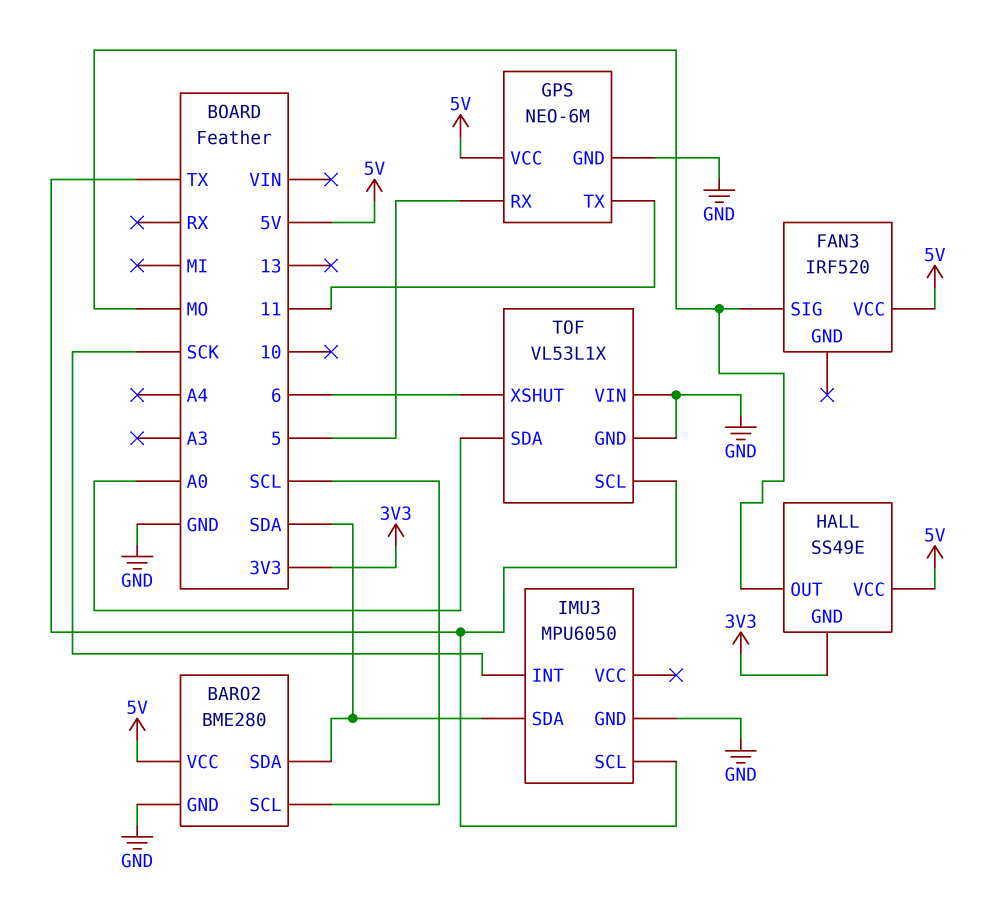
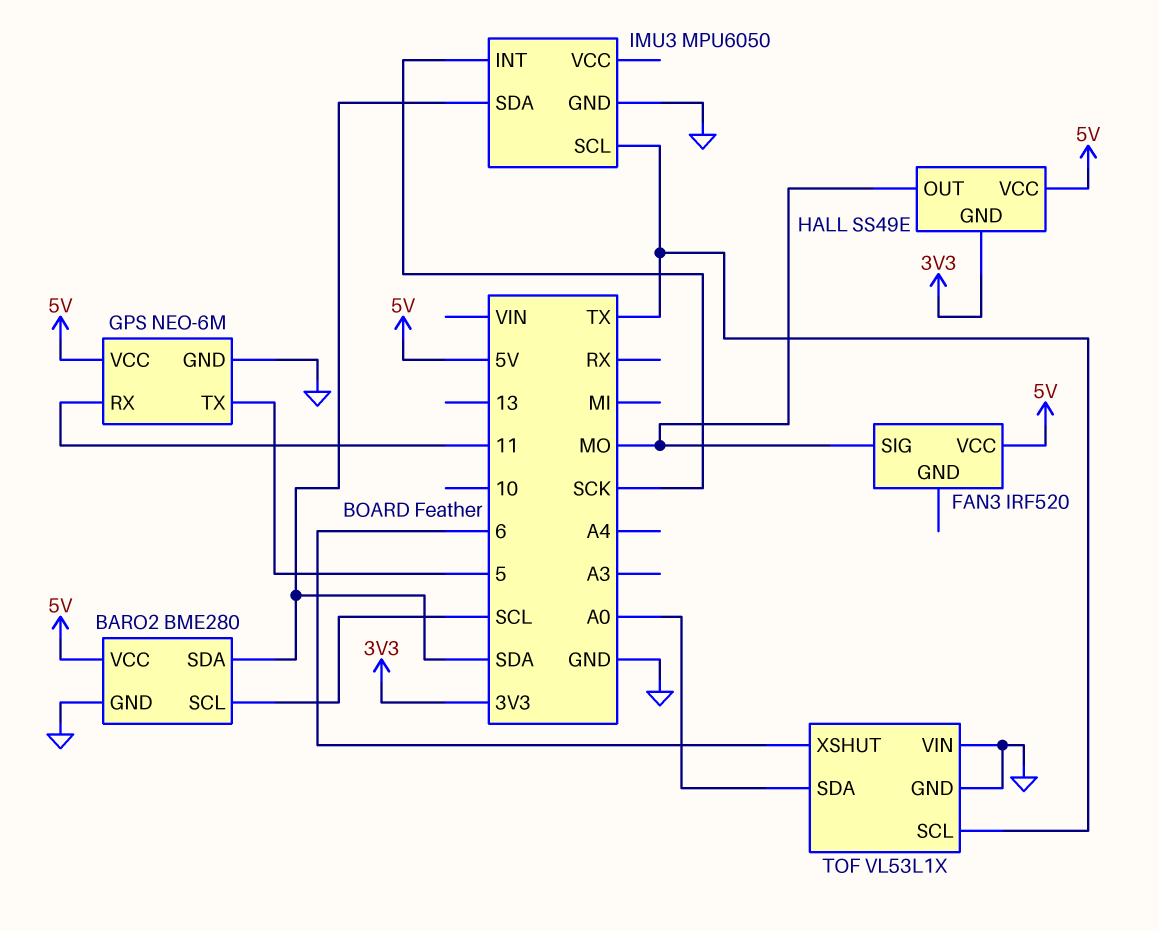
GPS pin RX: 5 -> 11
GPS pin TX: 11 -> 5

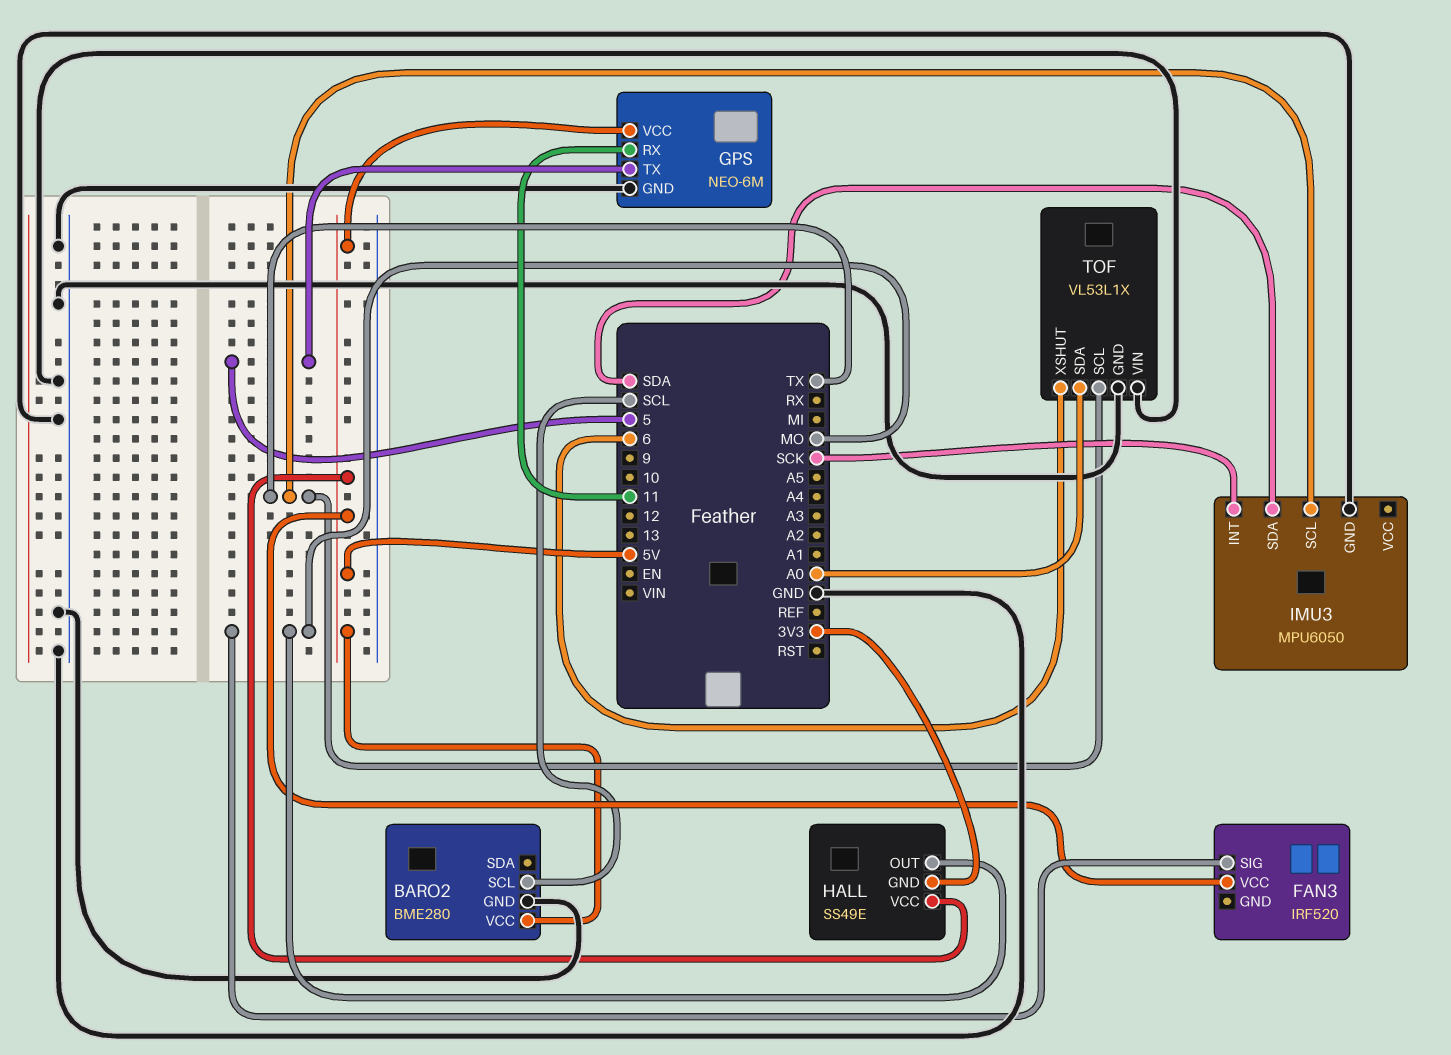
BARO2 pin SDA: SDA -> none

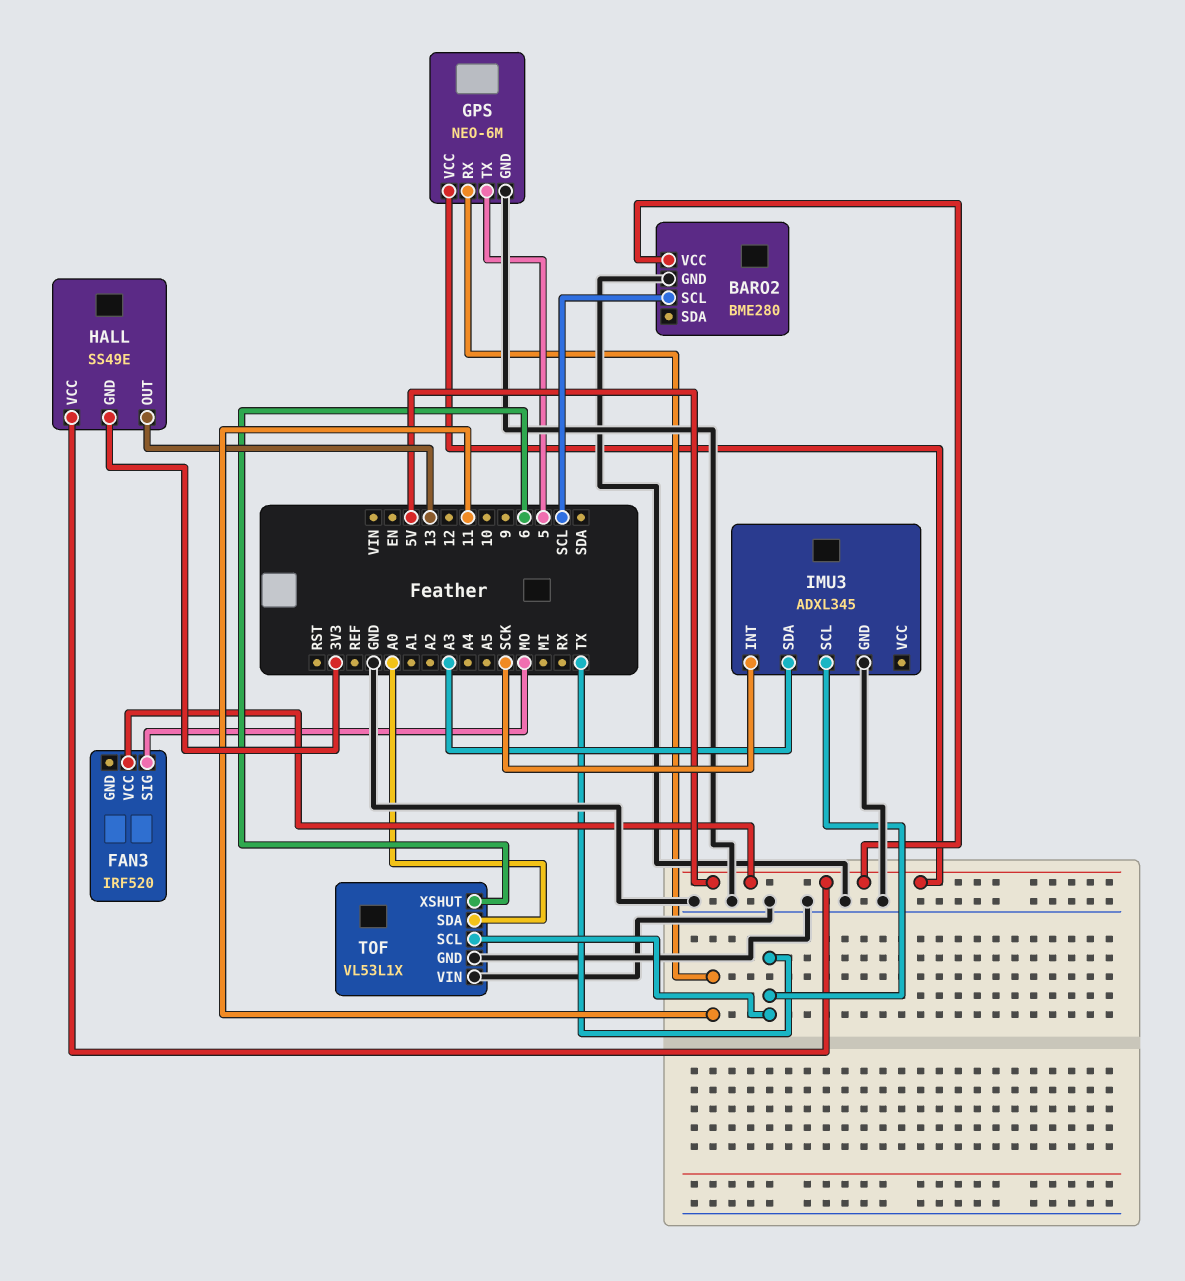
HALL pin OUT: MO -> 13
IMU3: MPU6050 -> ADXL345
IMU3 pin SDA: SDA -> A3

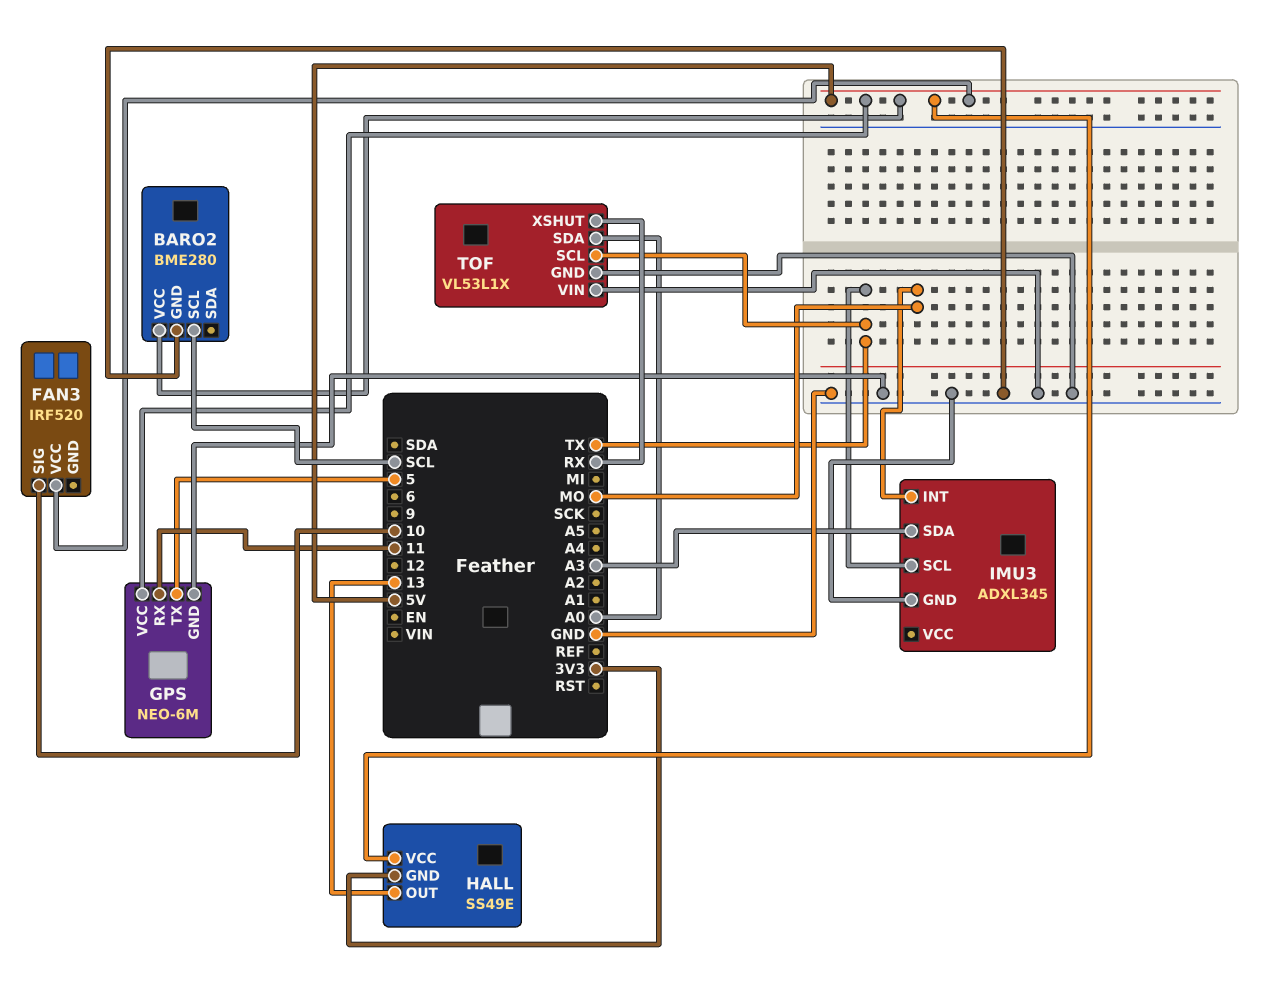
FAN3 pin SIG: MO -> 10
IMU3 pin INT: SCK -> MO
TOF pin XSHUT: 6 -> RX

